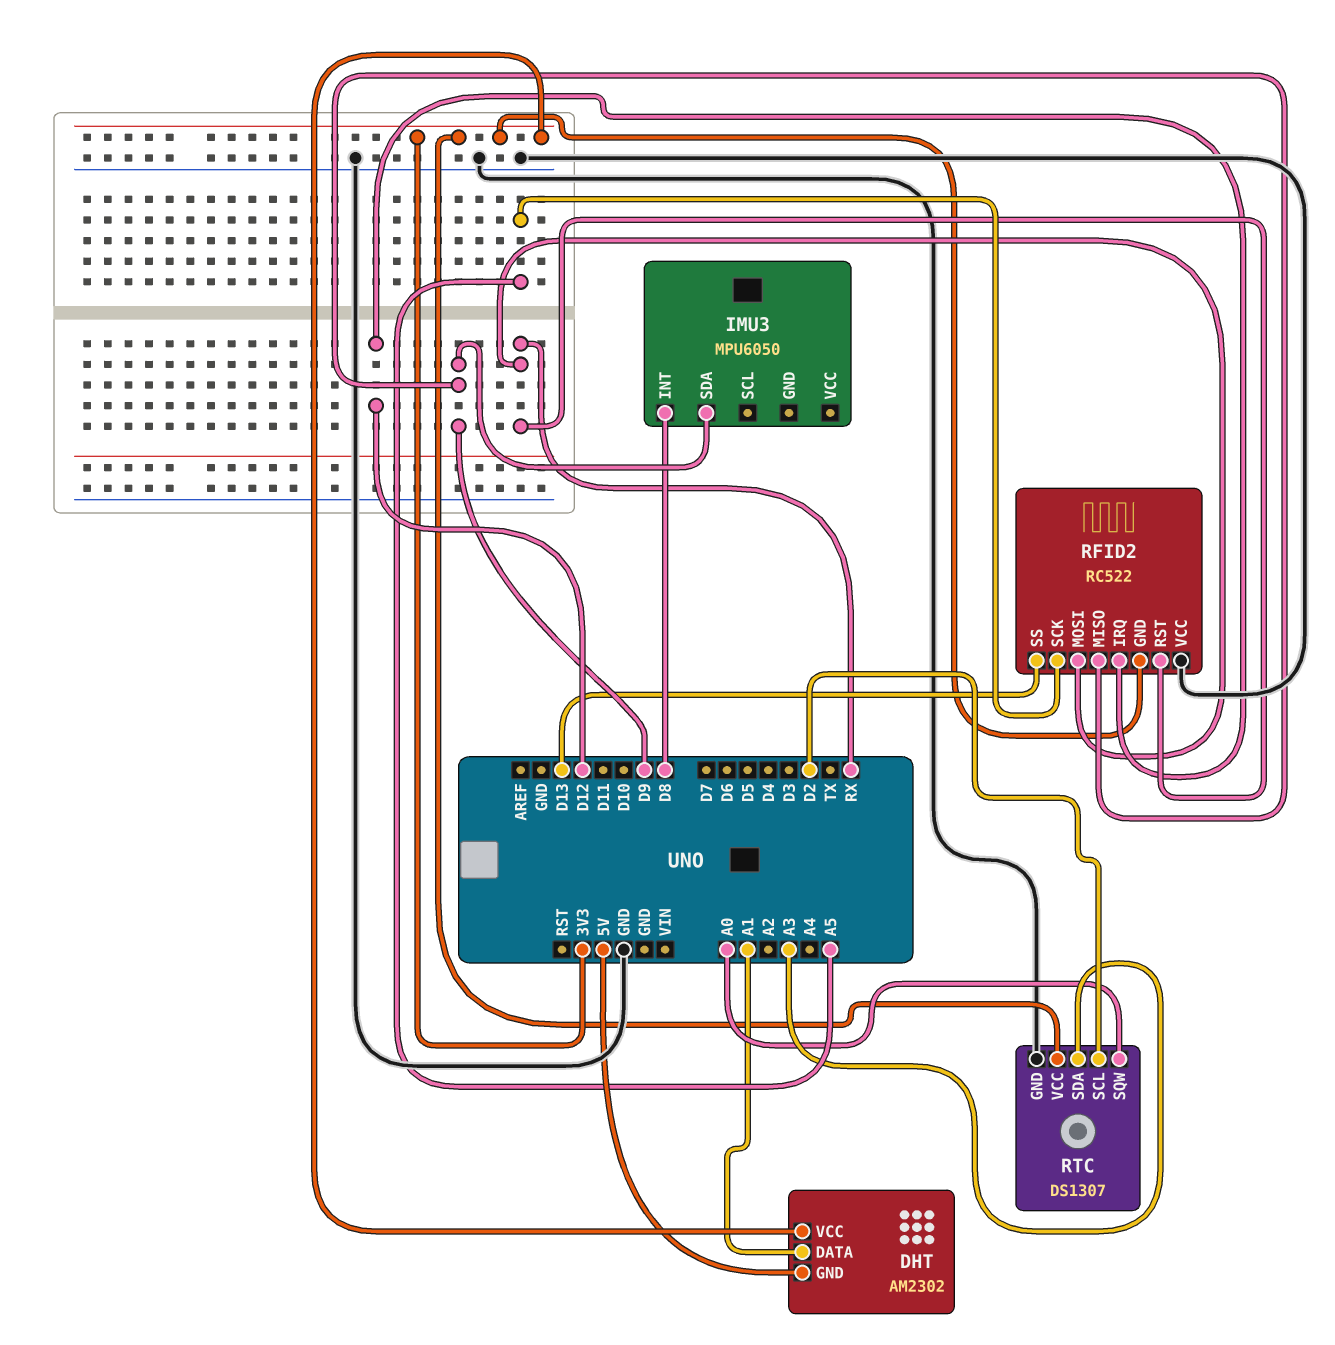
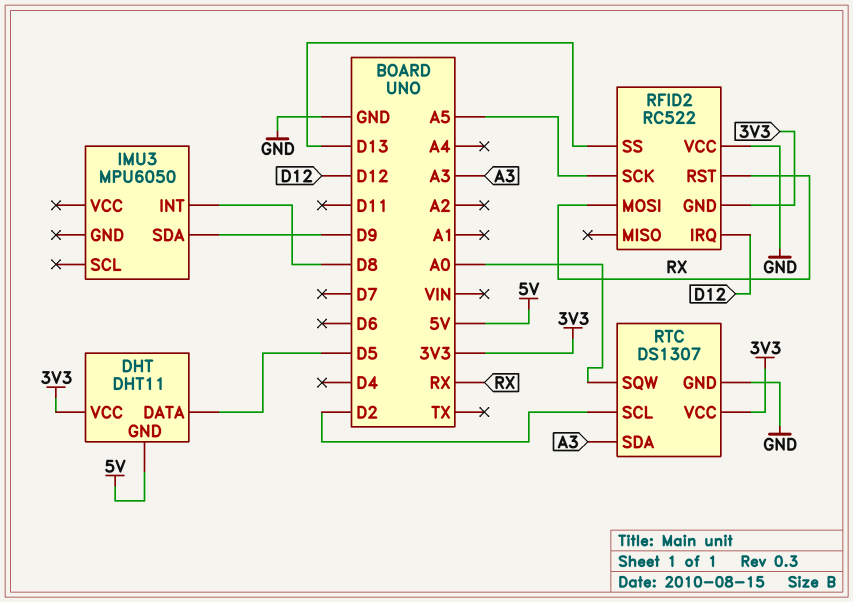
DHT: AM2302 -> DHT11
DHT pin DATA: A1 -> D5
RFID2 pin MISO: D9 -> none

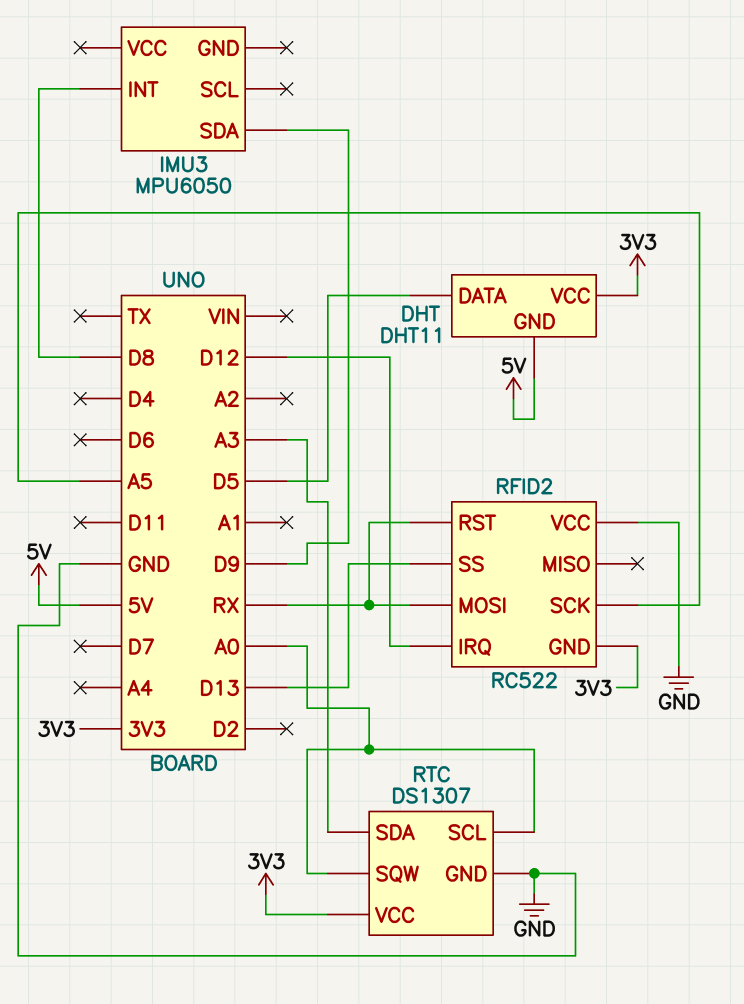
RTC pin SCL: D2 -> A0

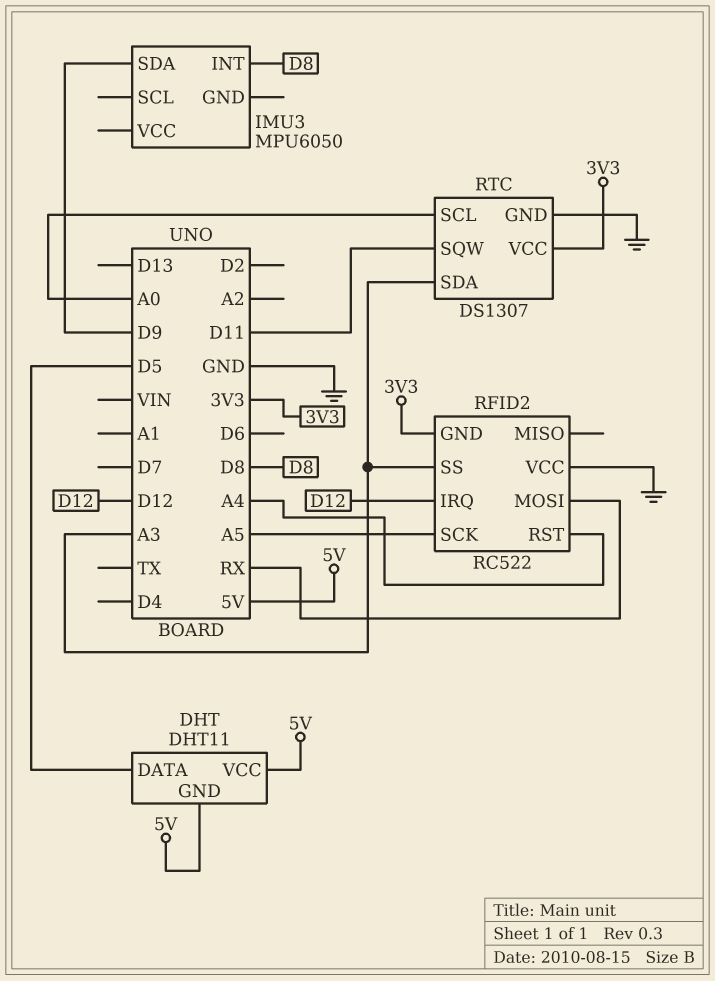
DHT pin VCC: 3V3 -> 5V
RFID2 pin RST: RX -> A4
RFID2 pin SS: D13 -> A3
RTC pin SQW: A0 -> D11

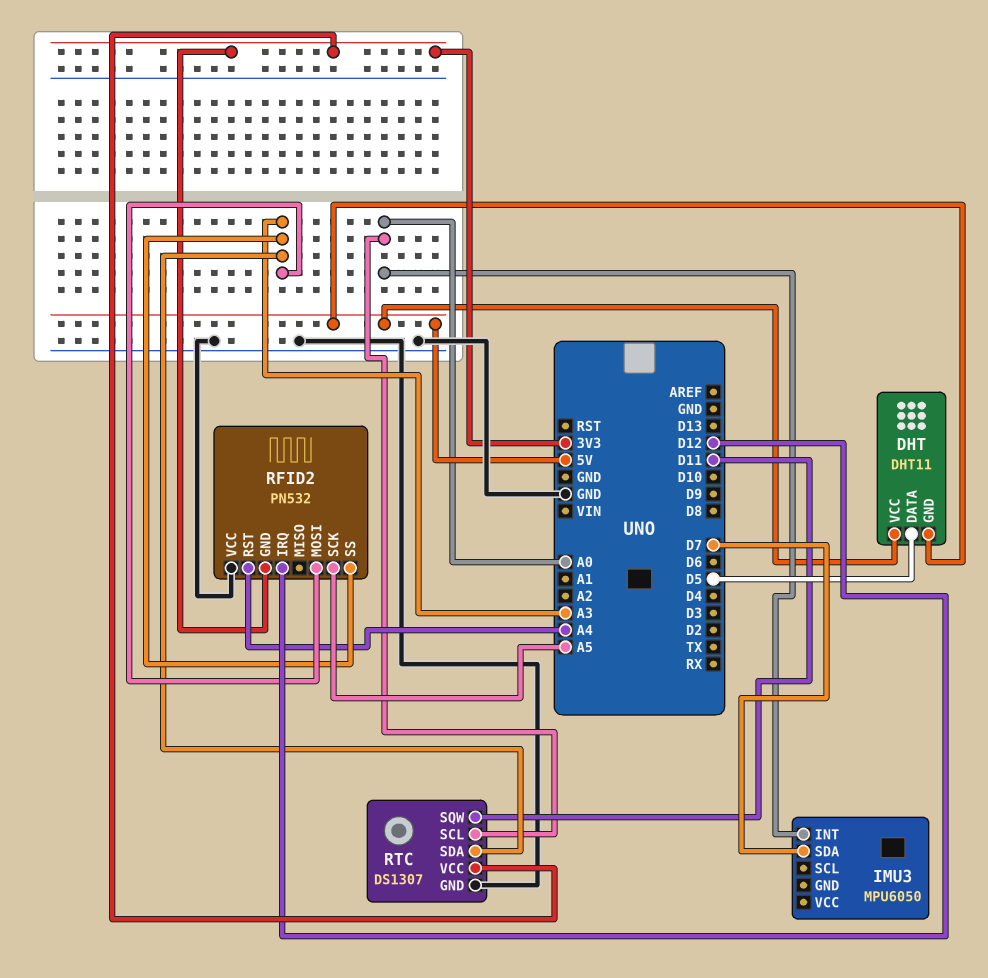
IMU3 pin INT: D8 -> A0
IMU3 pin SDA: D9 -> D7
RFID2: RC522 -> PN532
RFID2 pin MOSI: RX -> A3

